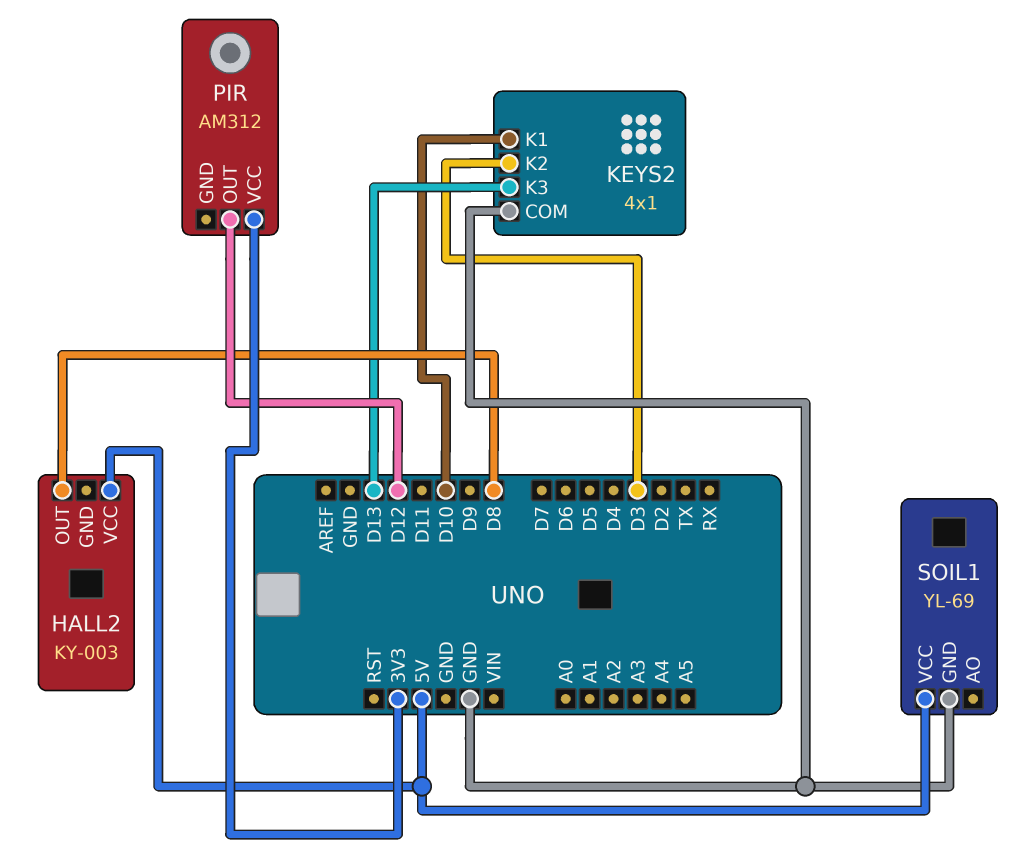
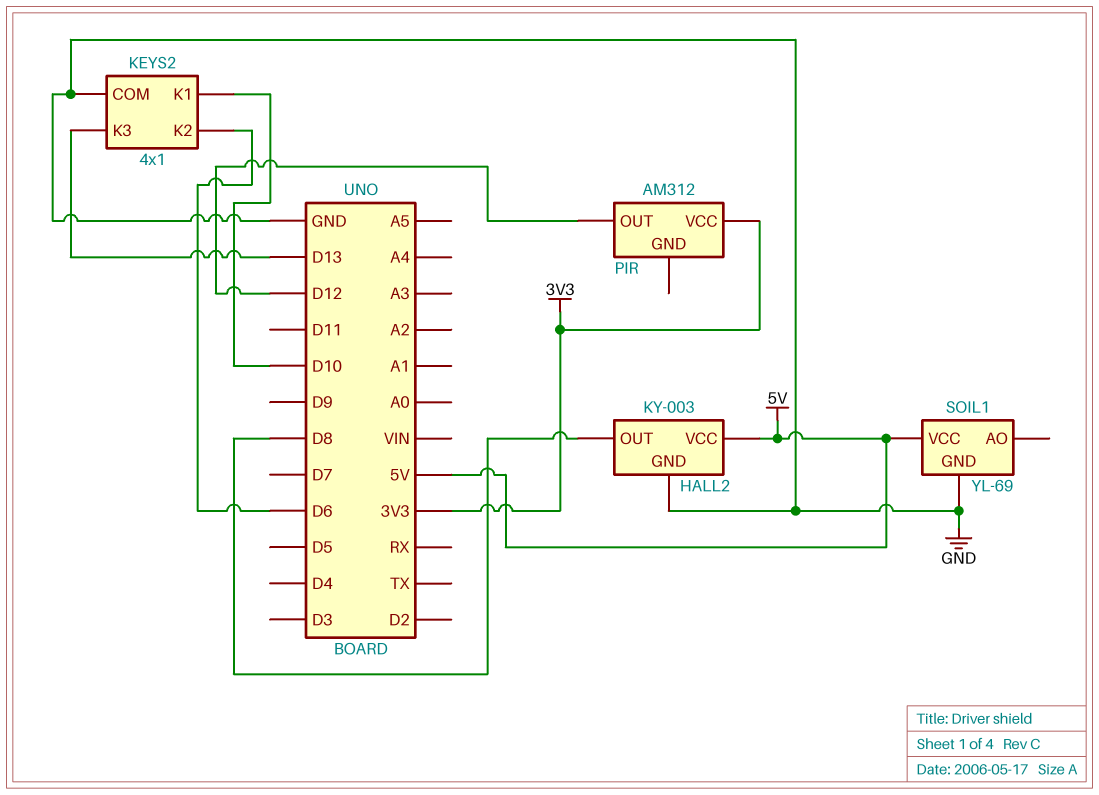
HALL2 pin GND: none -> GND
KEYS2 pin K2: D3 -> D6

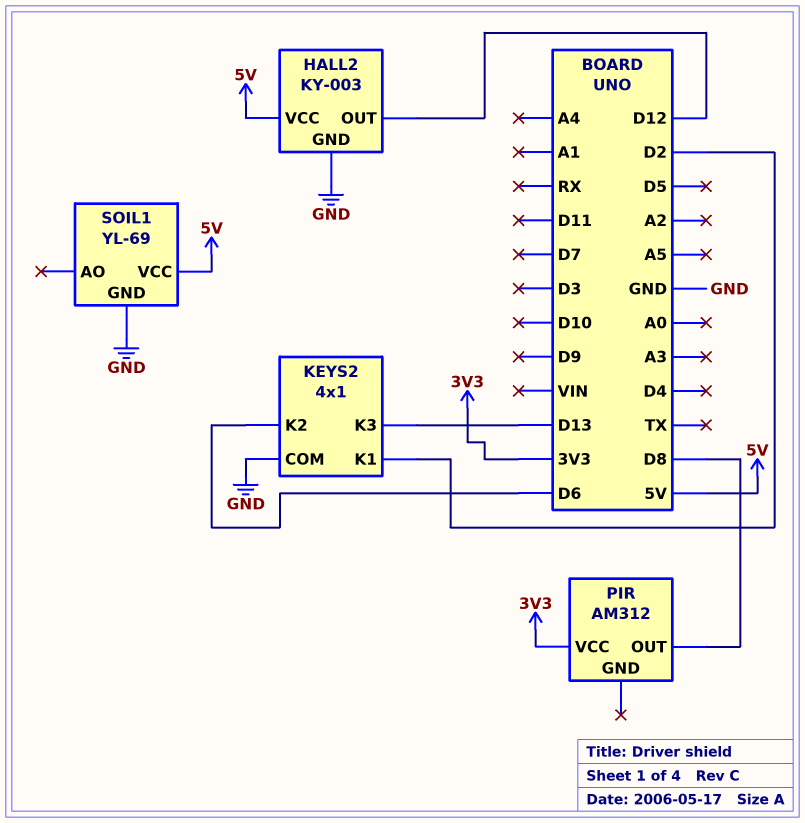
HALL2 pin OUT: D8 -> D12
KEYS2 pin K1: D10 -> D2
PIR pin OUT: D12 -> D8

